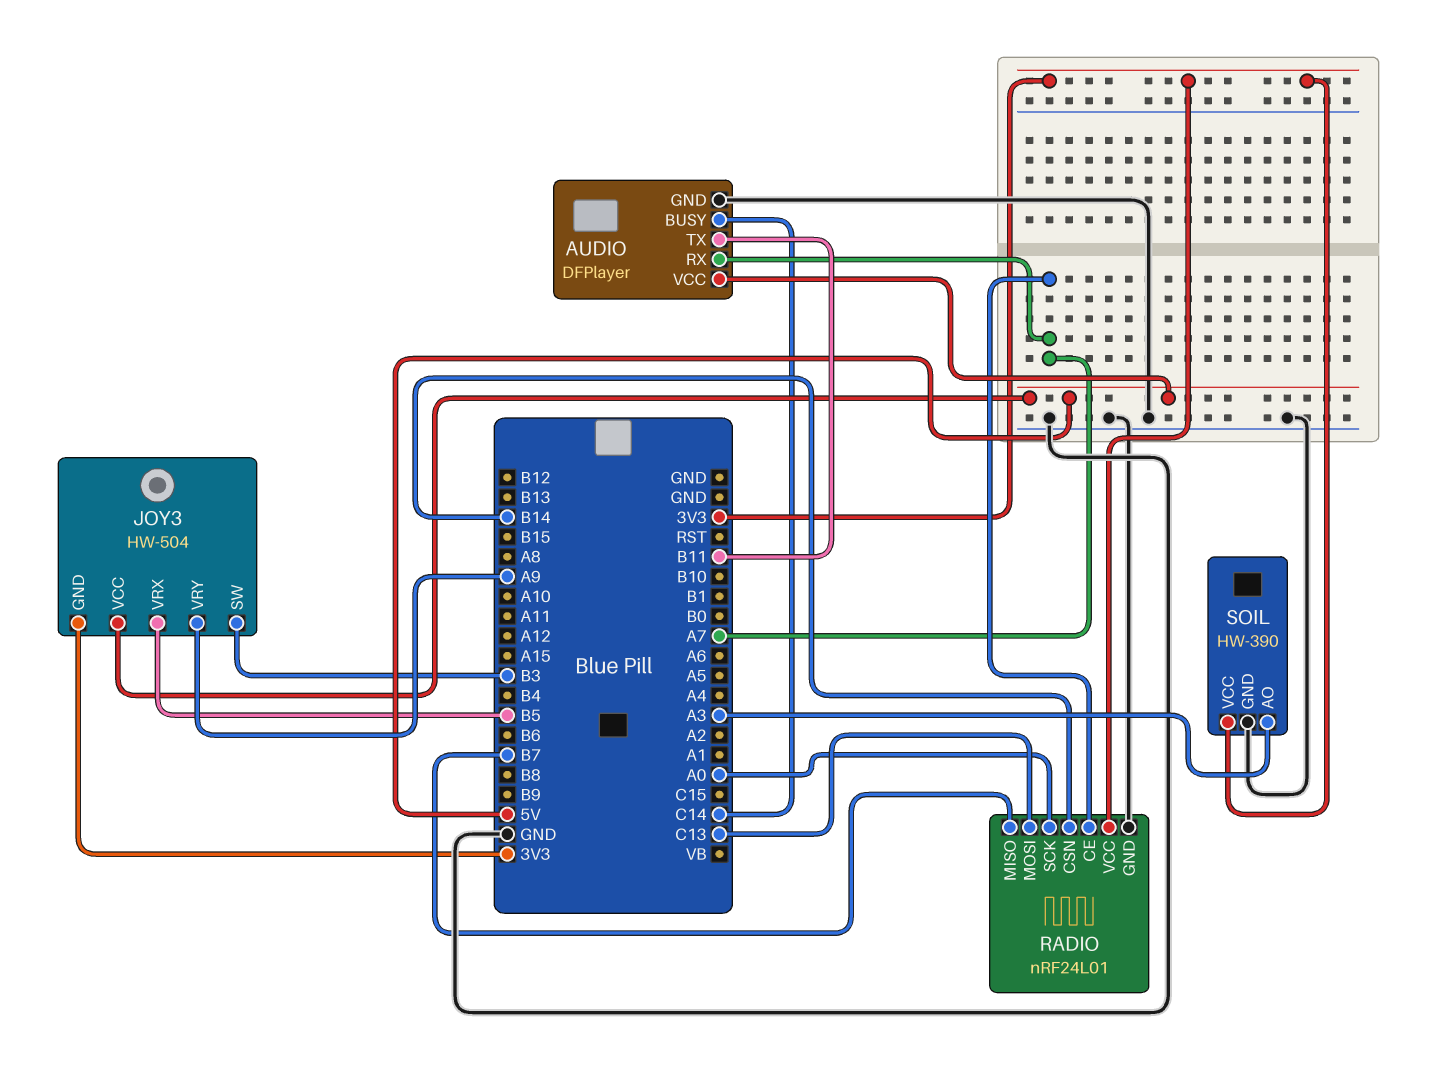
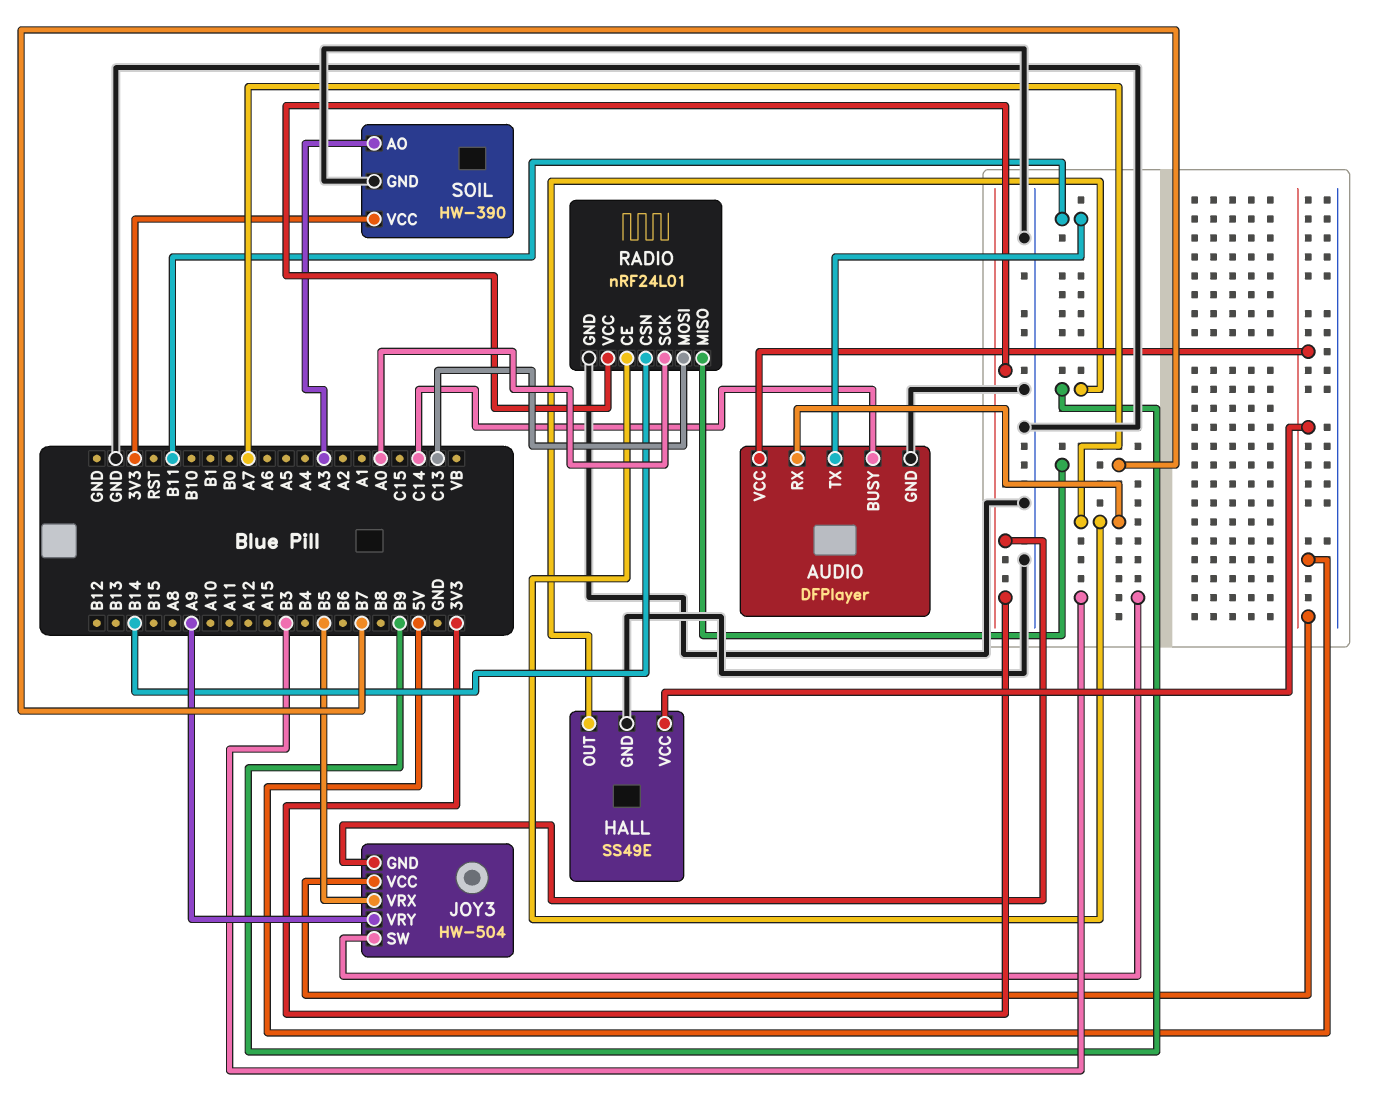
HALL: none -> SS49E
HALL pin GND: none -> GND
HALL pin OUT: none -> B9
HALL pin VCC: none -> 5V

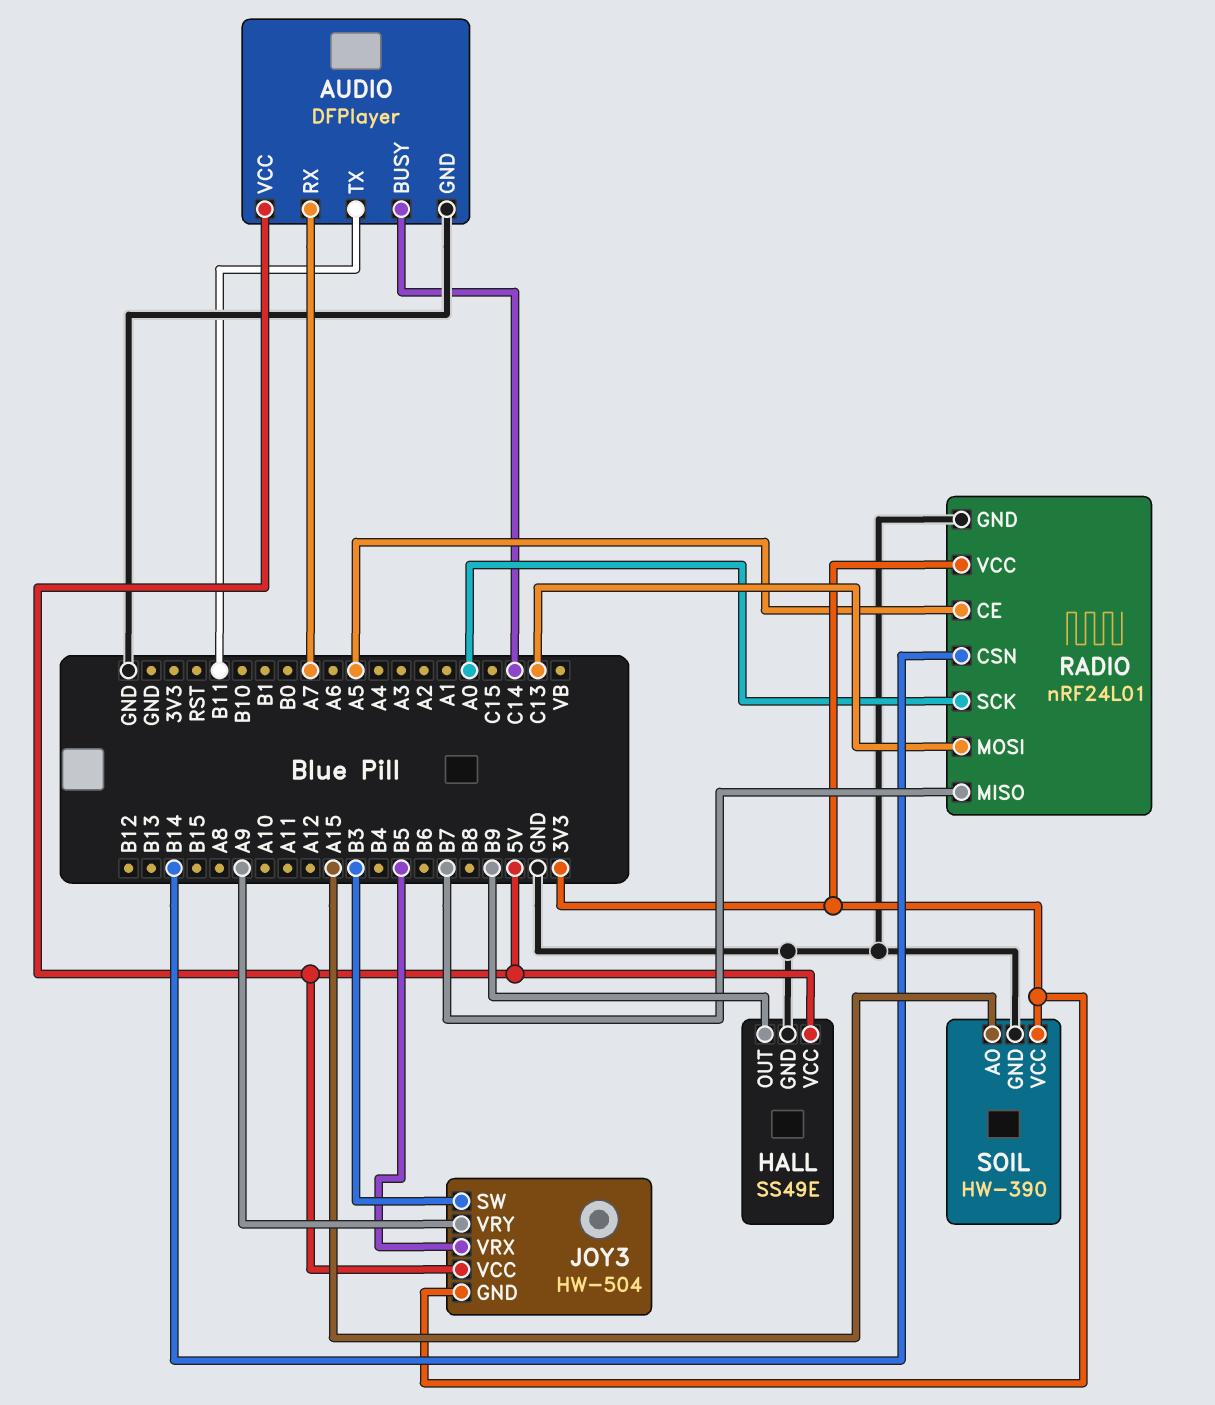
RADIO pin CE: A7 -> A5
SOIL pin AO: A3 -> A15

